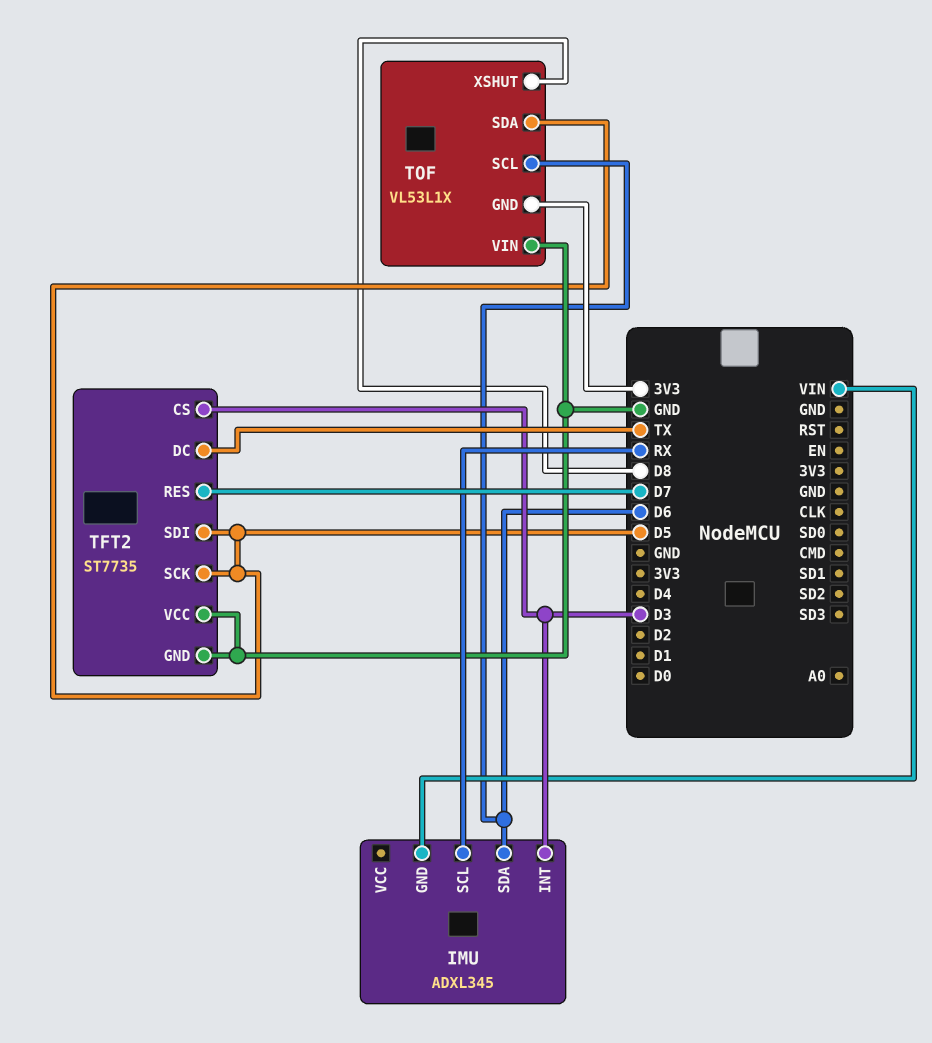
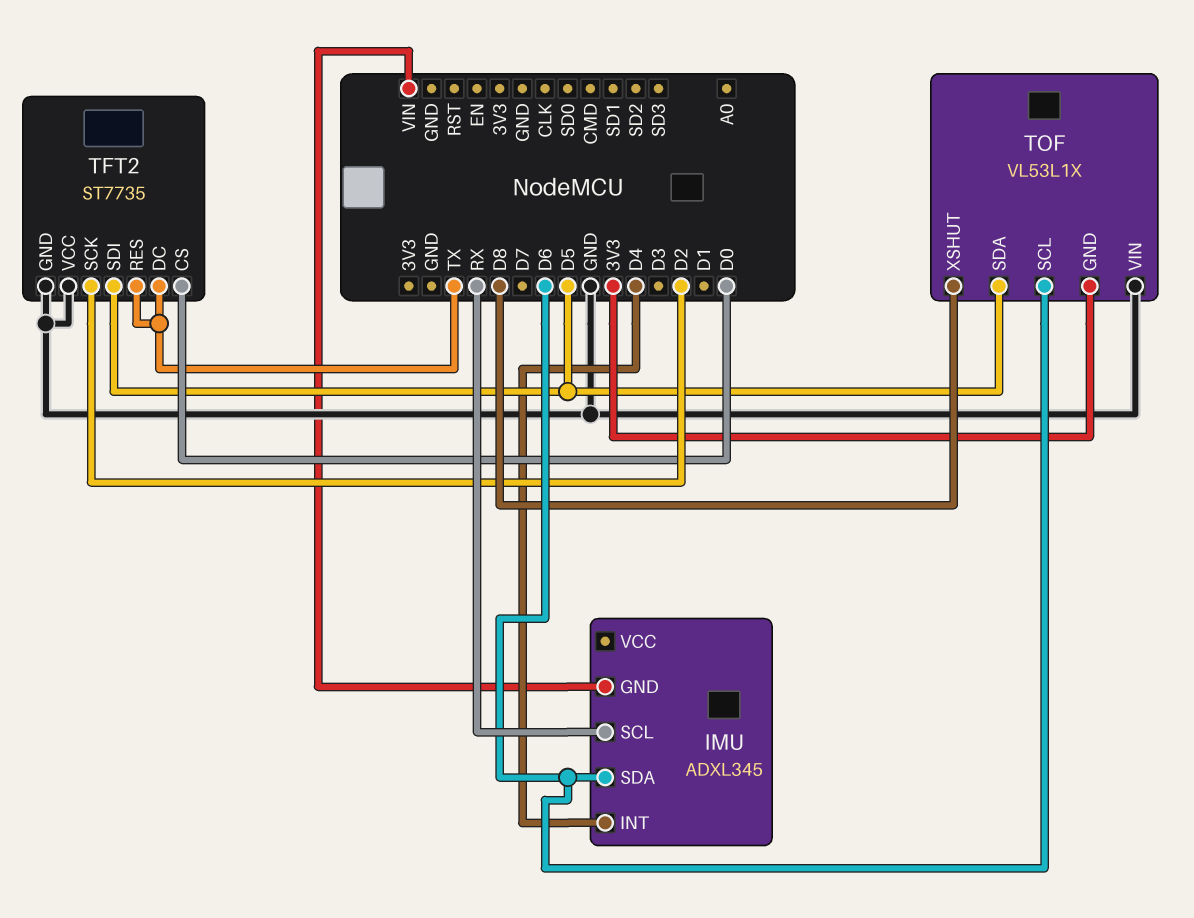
IMU pin INT: D3 -> D4
TFT2 pin CS: D3 -> D0
TFT2 pin RES: D7 -> TX
TFT2 pin SCK: D5 -> D2

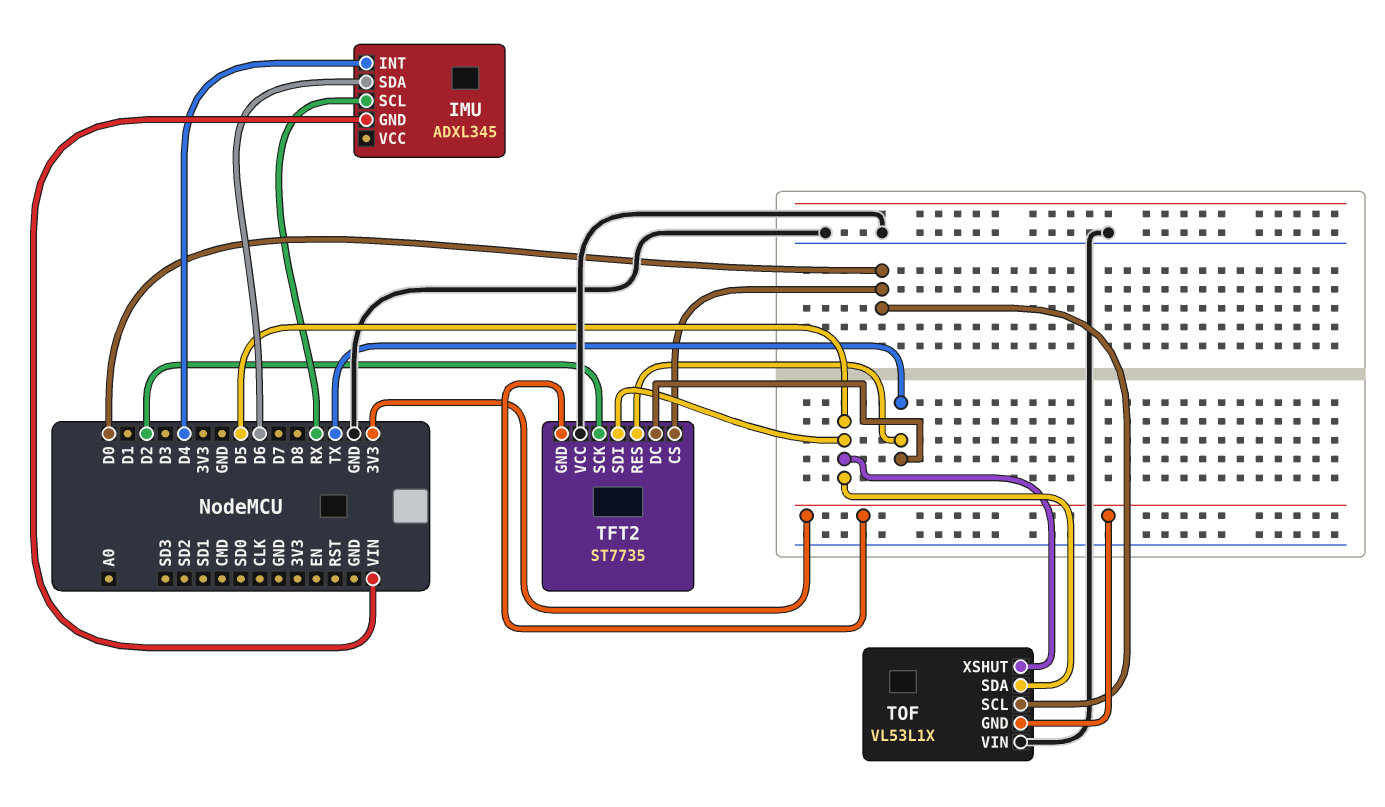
TFT2 pin GND: GND -> 3V3
TOF pin SCL: D6 -> D0
TOF pin XSHUT: D8 -> D5

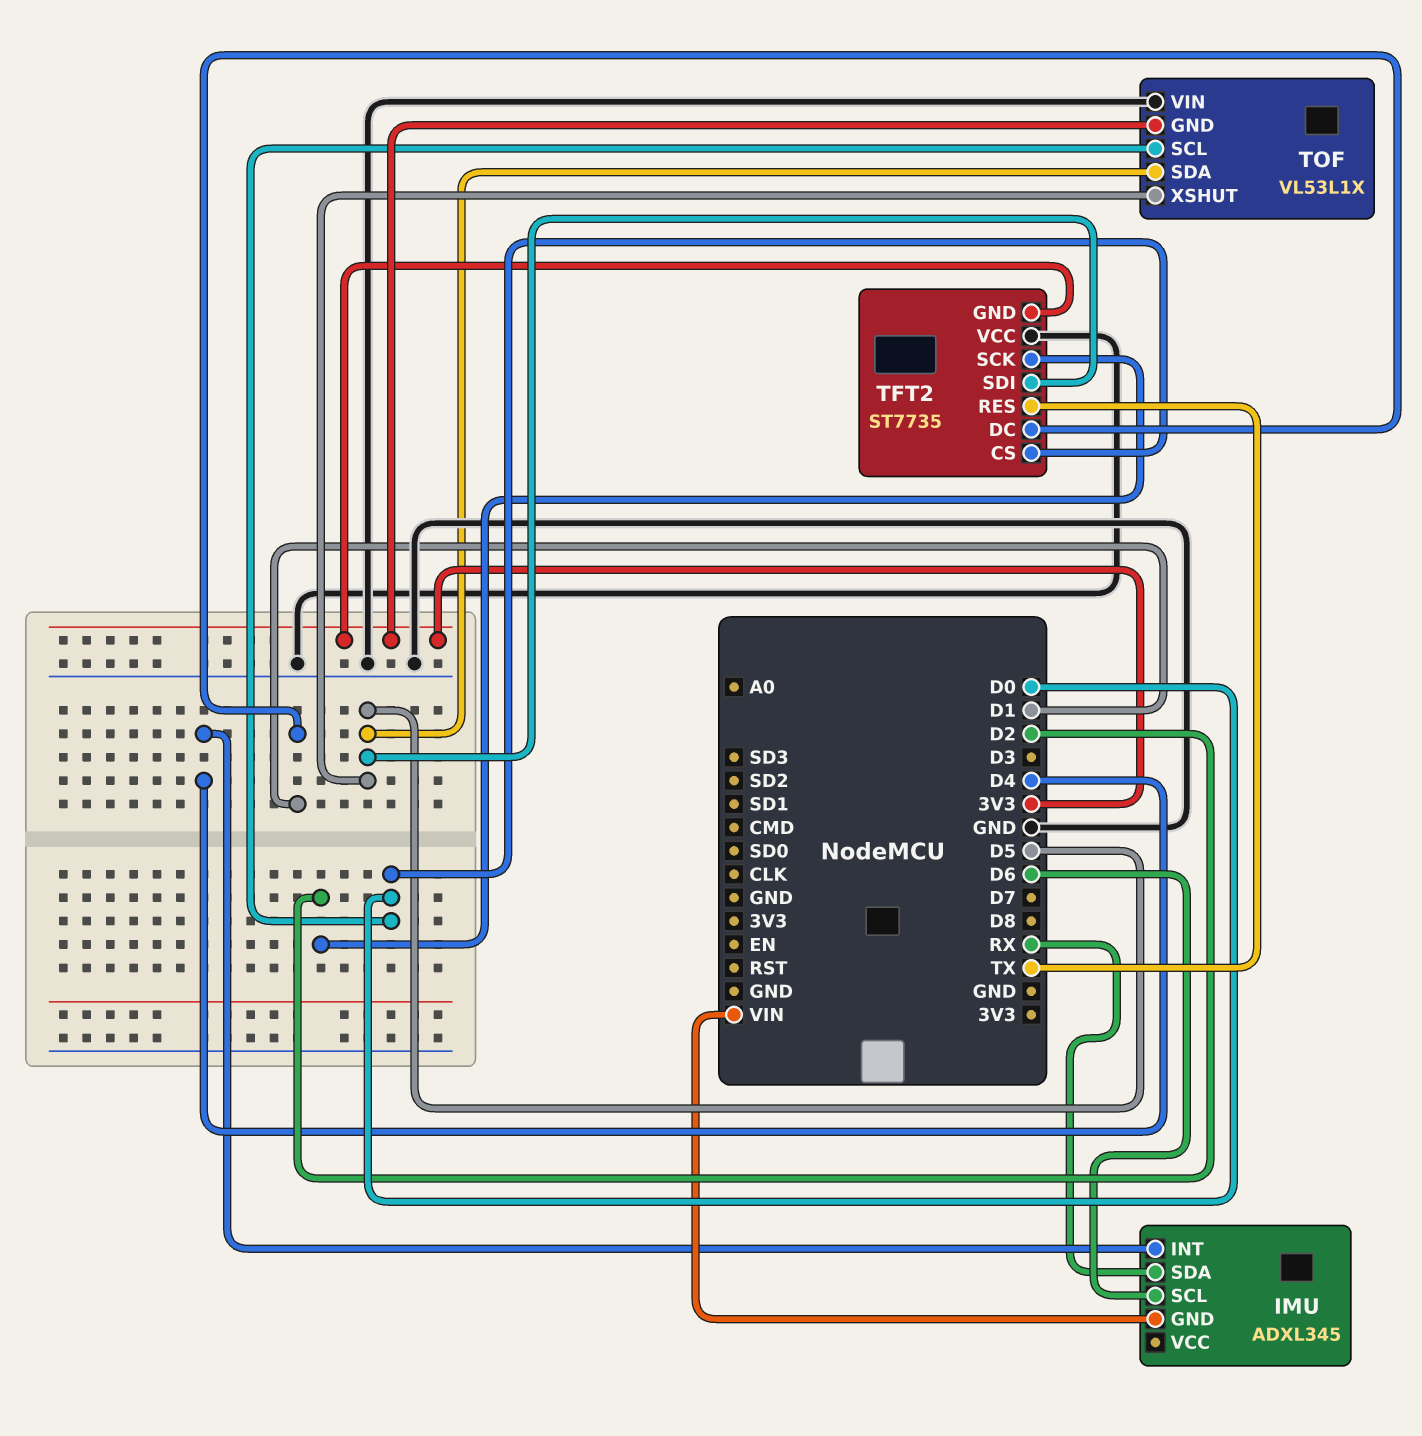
IMU pin SCL: RX -> D6
IMU pin SDA: D6 -> RX
TFT2 pin DC: TX -> D1

